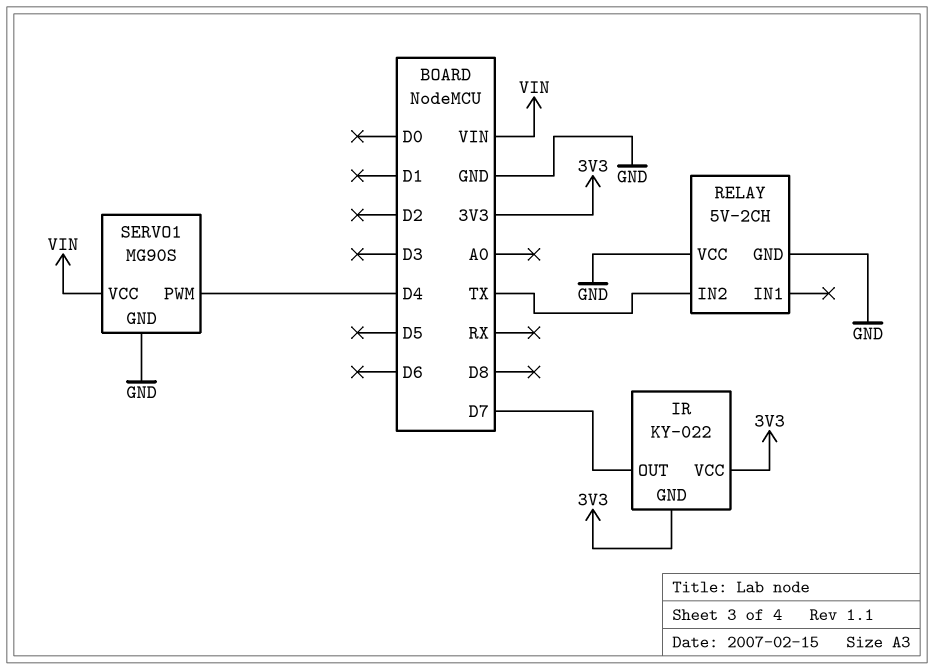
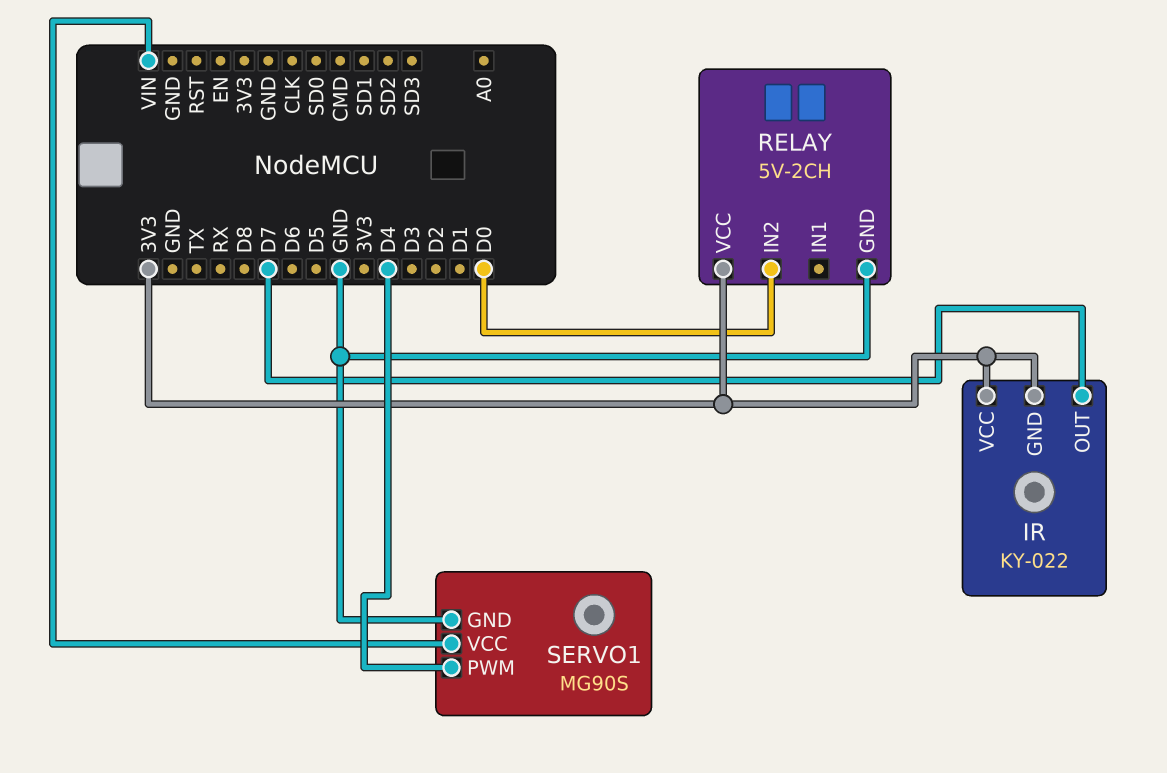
RELAY pin IN2: TX -> D0
RELAY pin VCC: GND -> 3V3

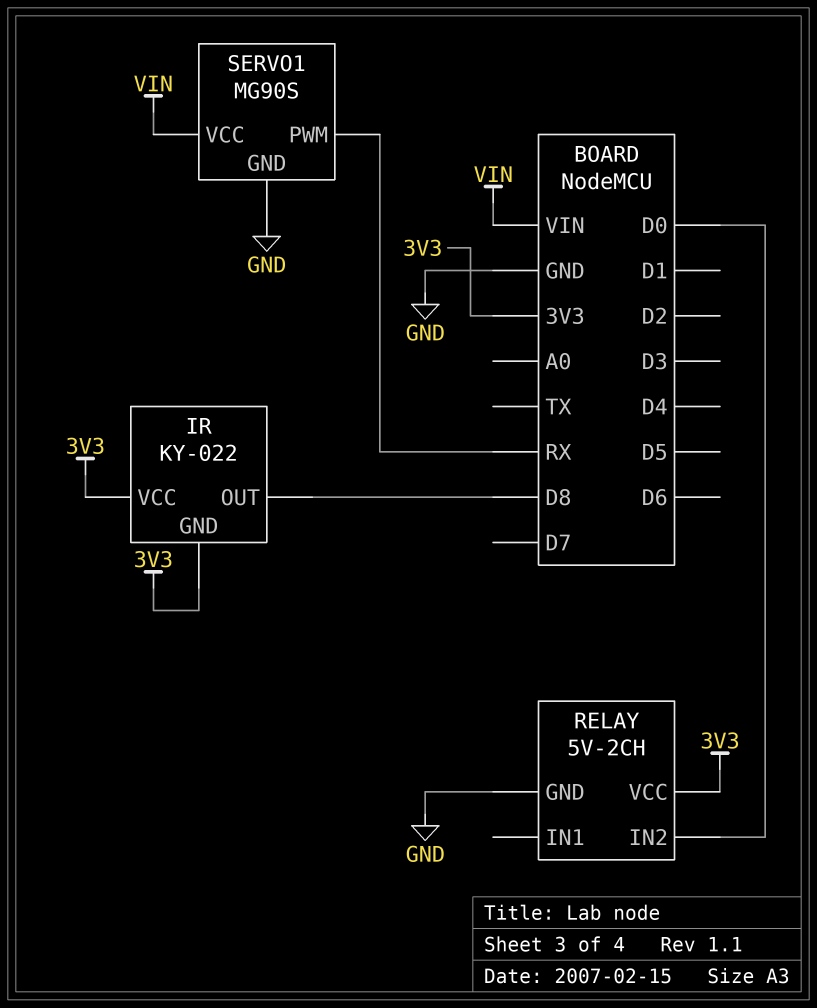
IR pin OUT: D7 -> D8
SERVO1 pin PWM: D4 -> RX

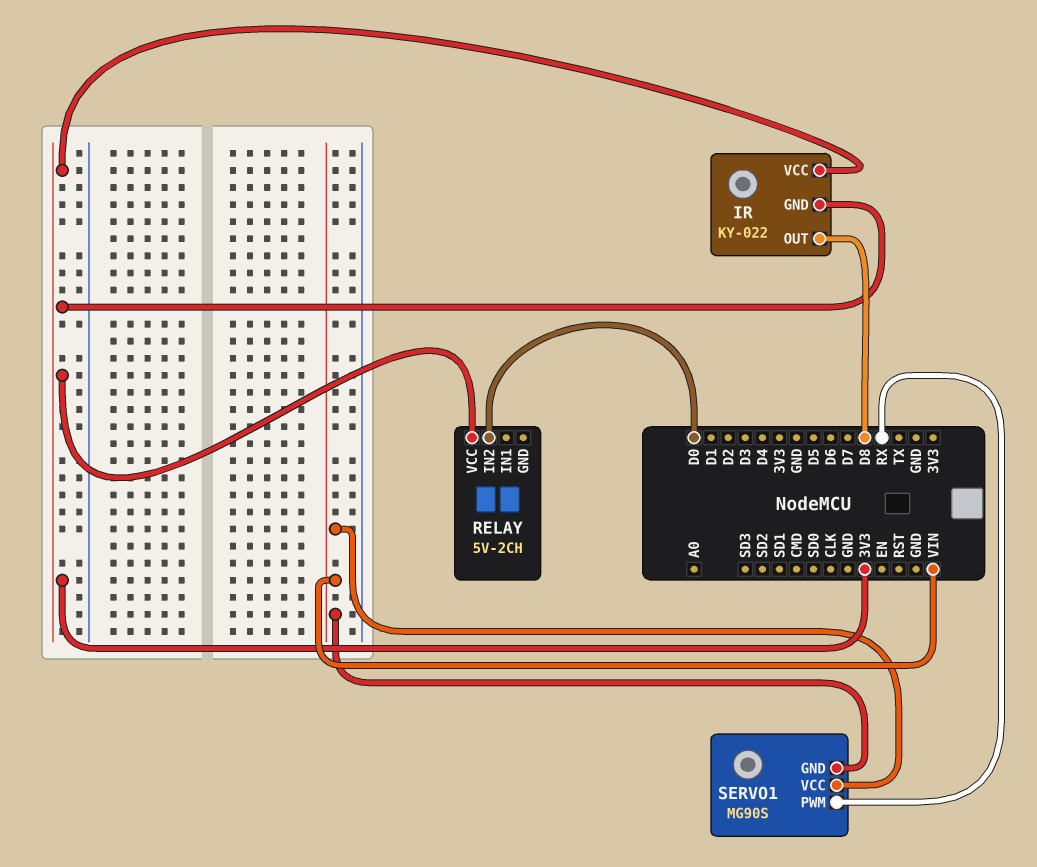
RELAY pin GND: GND -> none
SERVO1 pin GND: GND -> VIN

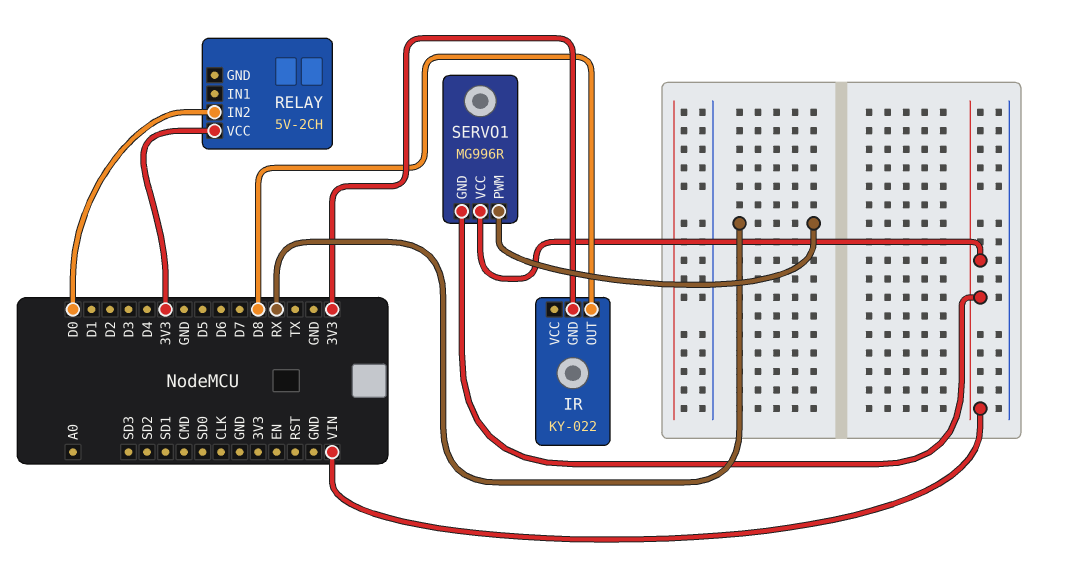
IR pin VCC: 3V3 -> none
SERVO1: MG90S -> MG996R

